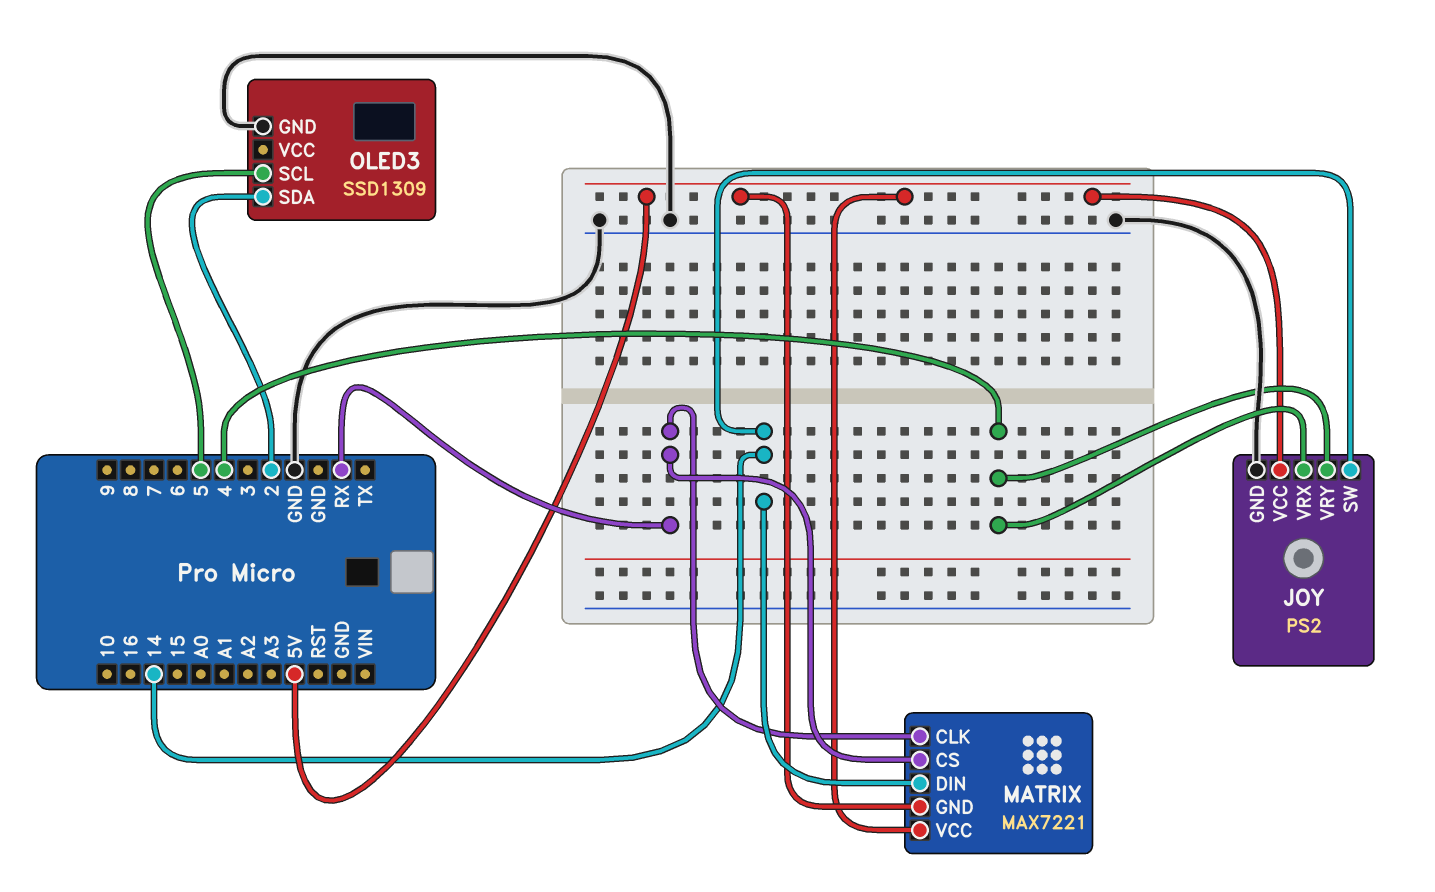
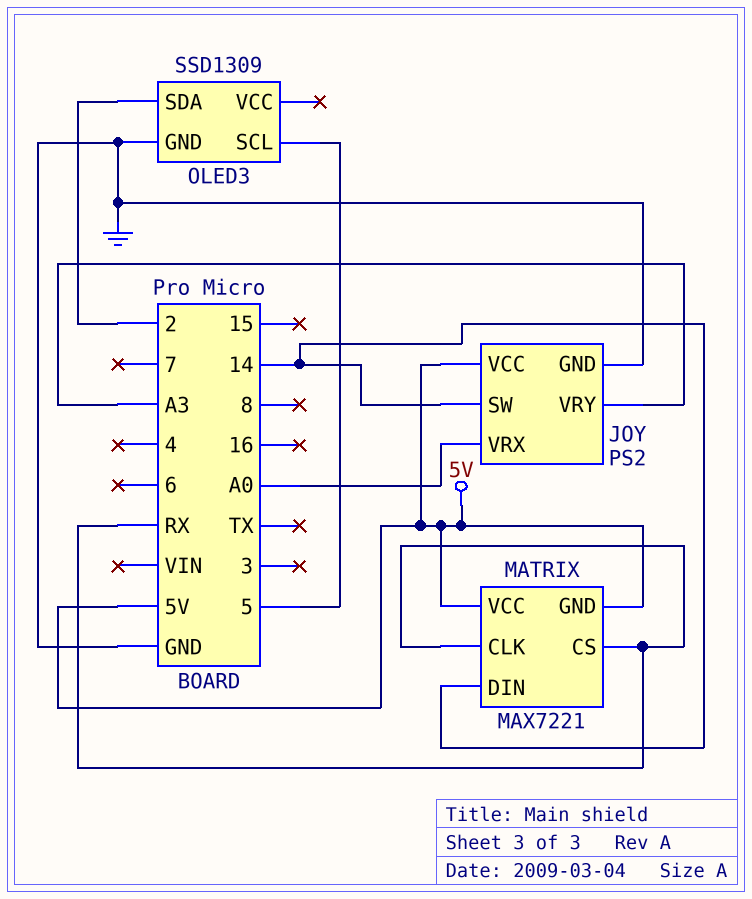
JOY pin VRX: 4 -> A0
JOY pin VRY: 4 -> A3

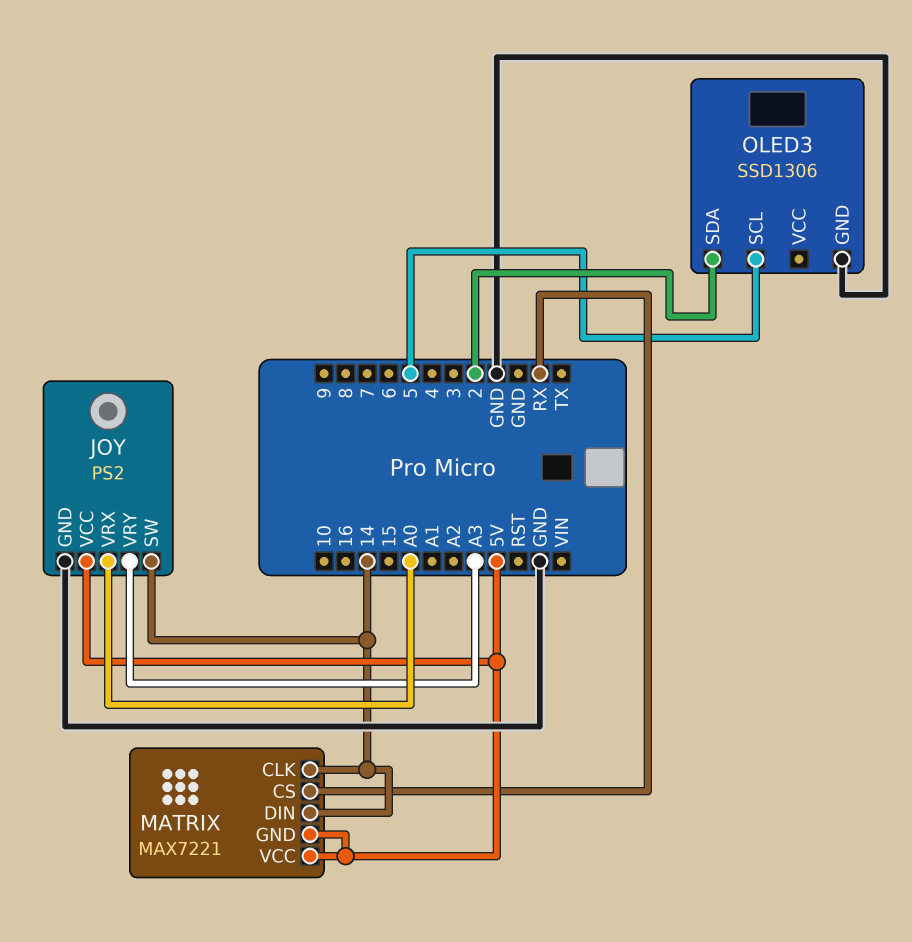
MATRIX pin CLK: RX -> 14
OLED3: SSD1309 -> SSD1306

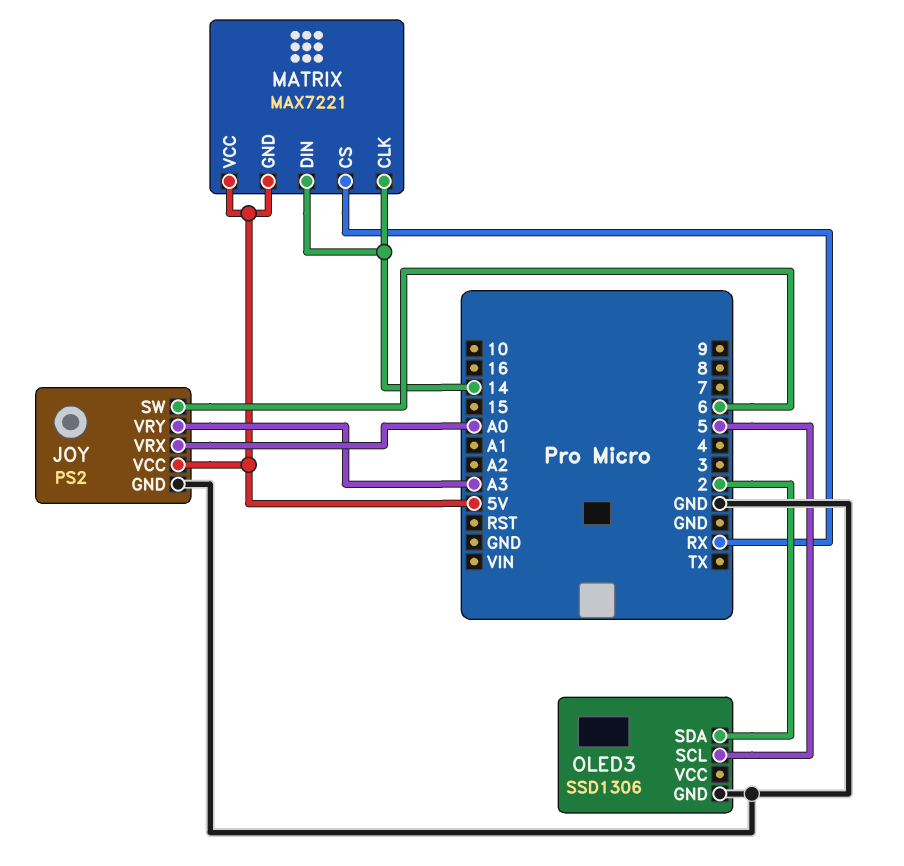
JOY pin SW: 14 -> 6

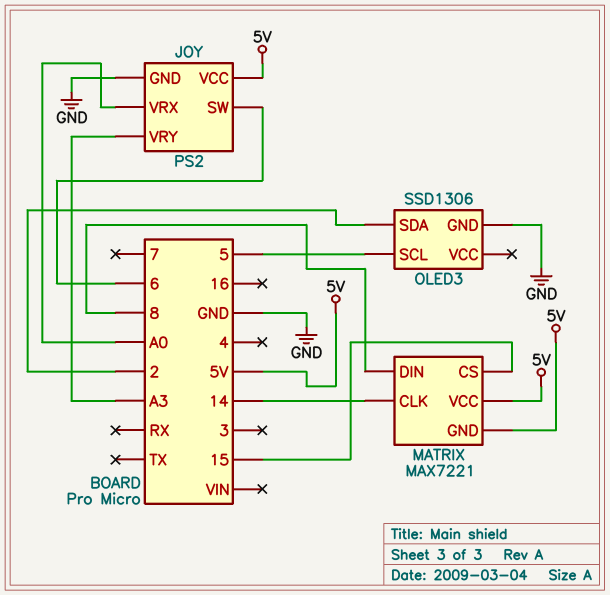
MATRIX pin CS: RX -> 15
MATRIX pin DIN: 14 -> 8

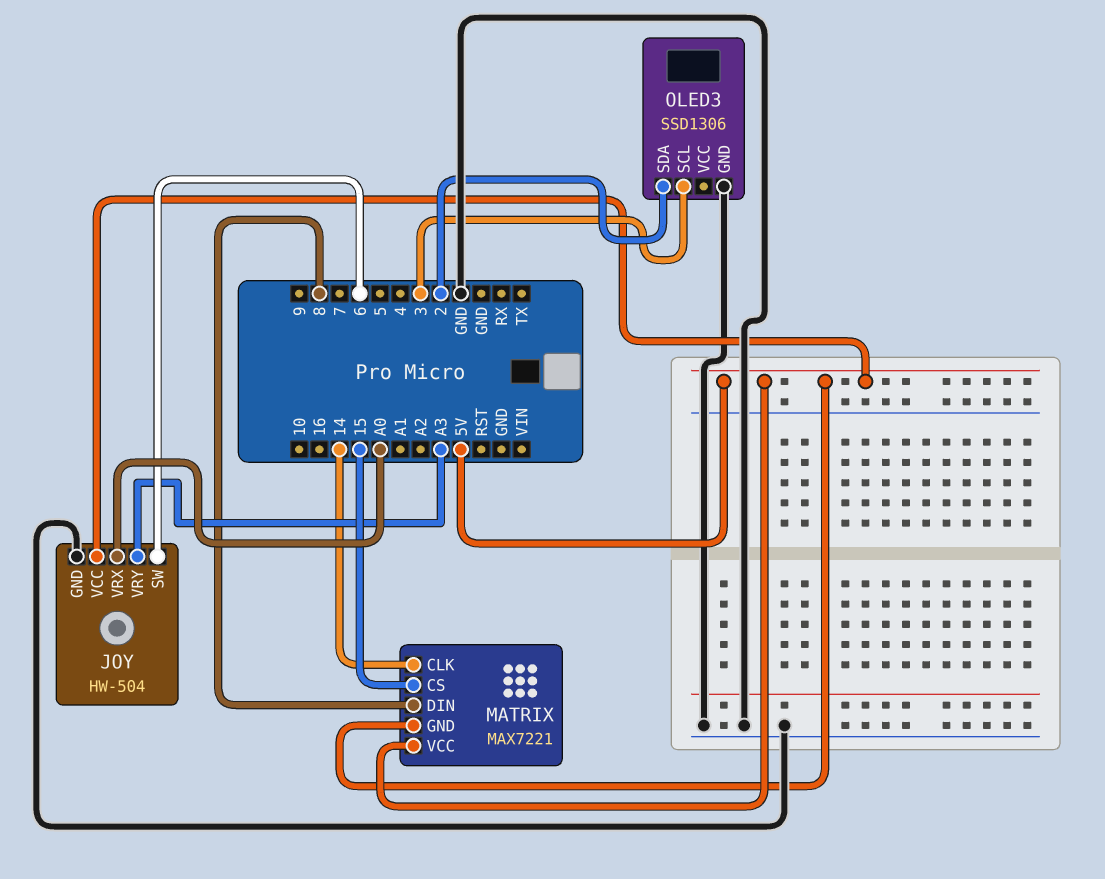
JOY: PS2 -> HW-504
OLED3 pin SCL: 5 -> 3

